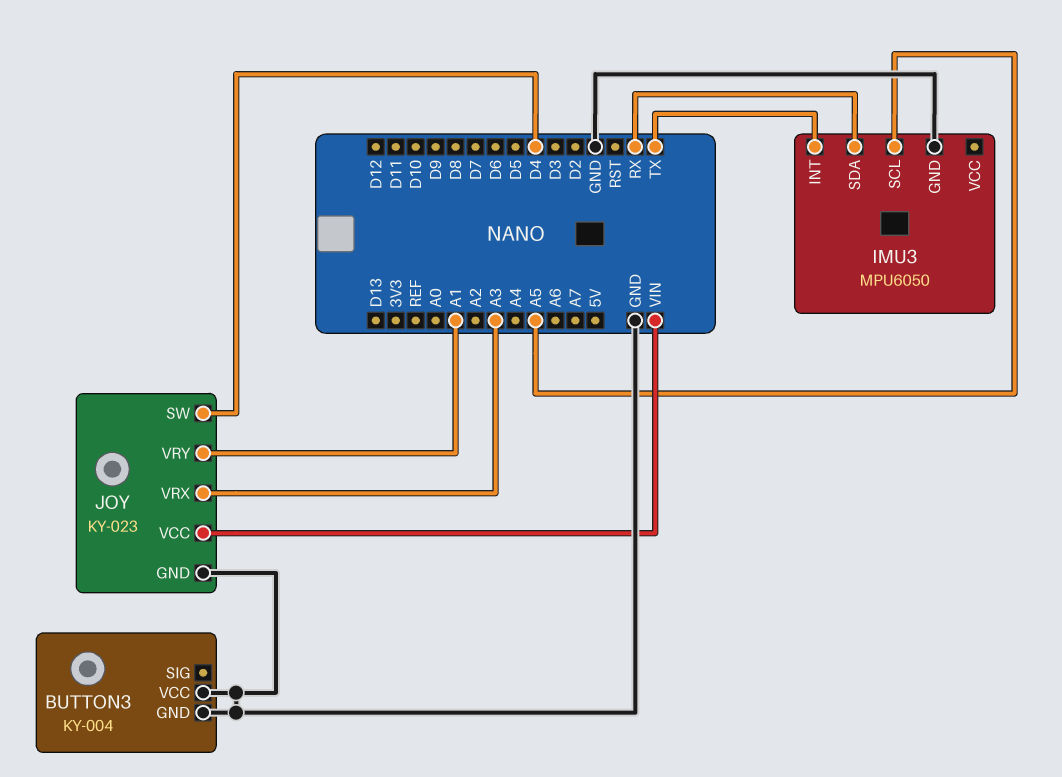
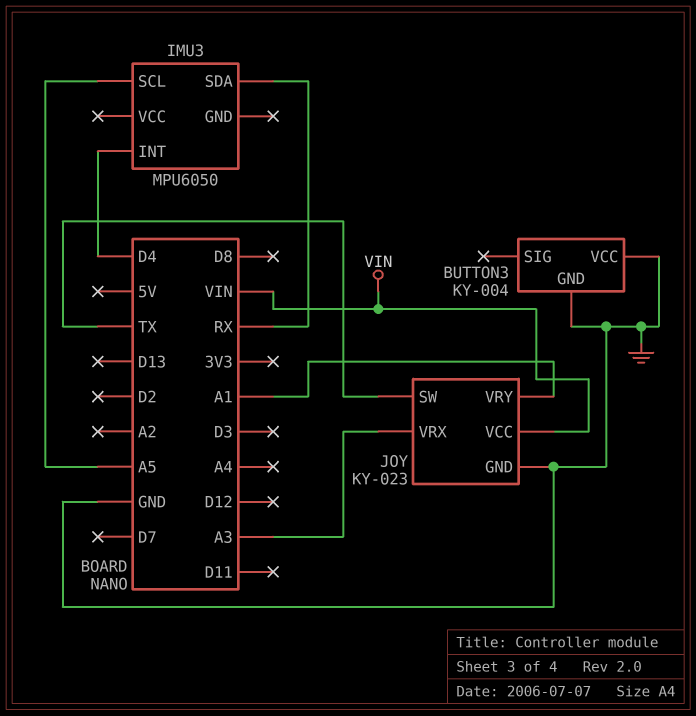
IMU3 pin GND: GND -> none
IMU3 pin INT: TX -> D4
JOY pin SW: D4 -> TX

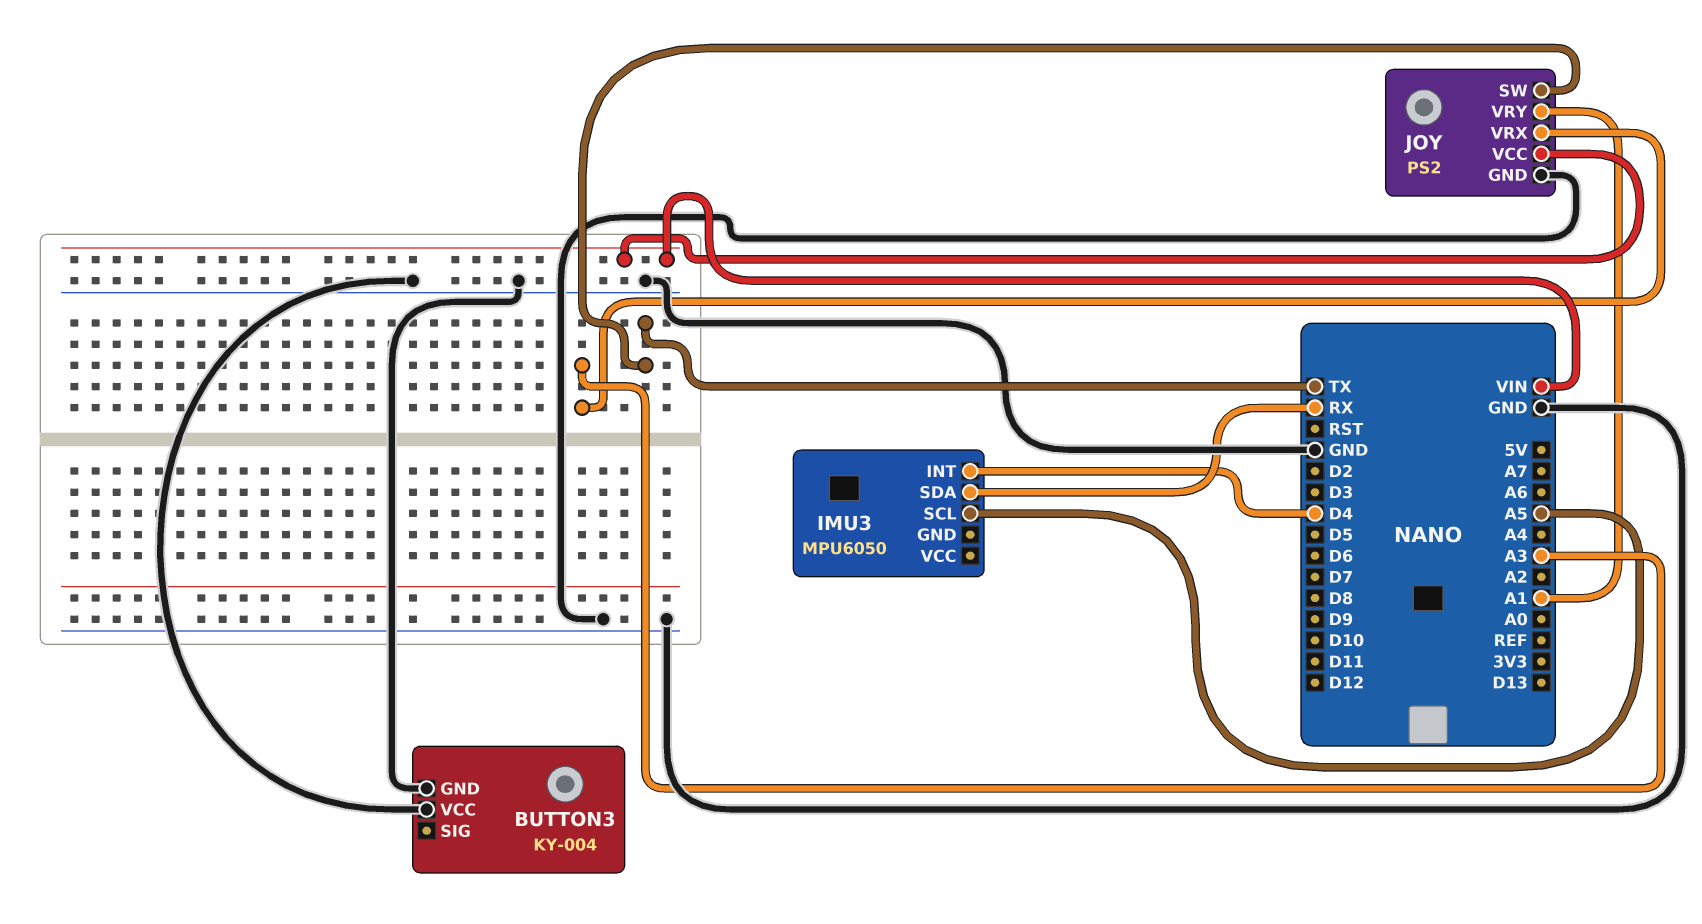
JOY: KY-023 -> PS2

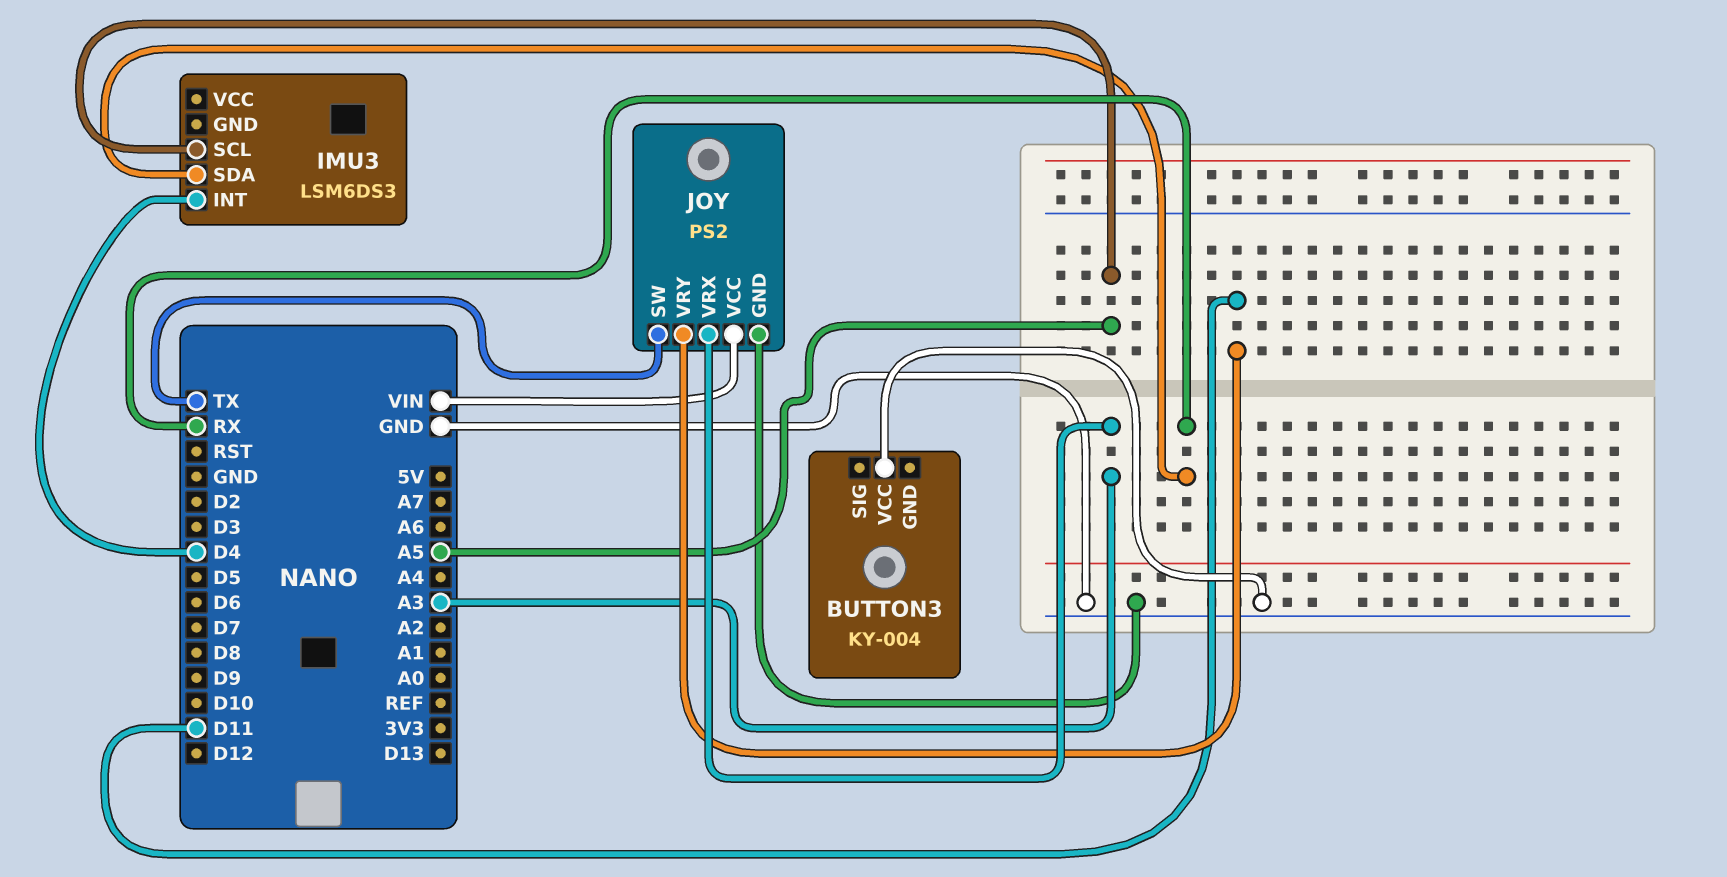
BUTTON3 pin GND: GND -> none
IMU3: MPU6050 -> LSM6DS3
JOY pin VRY: A1 -> D11

